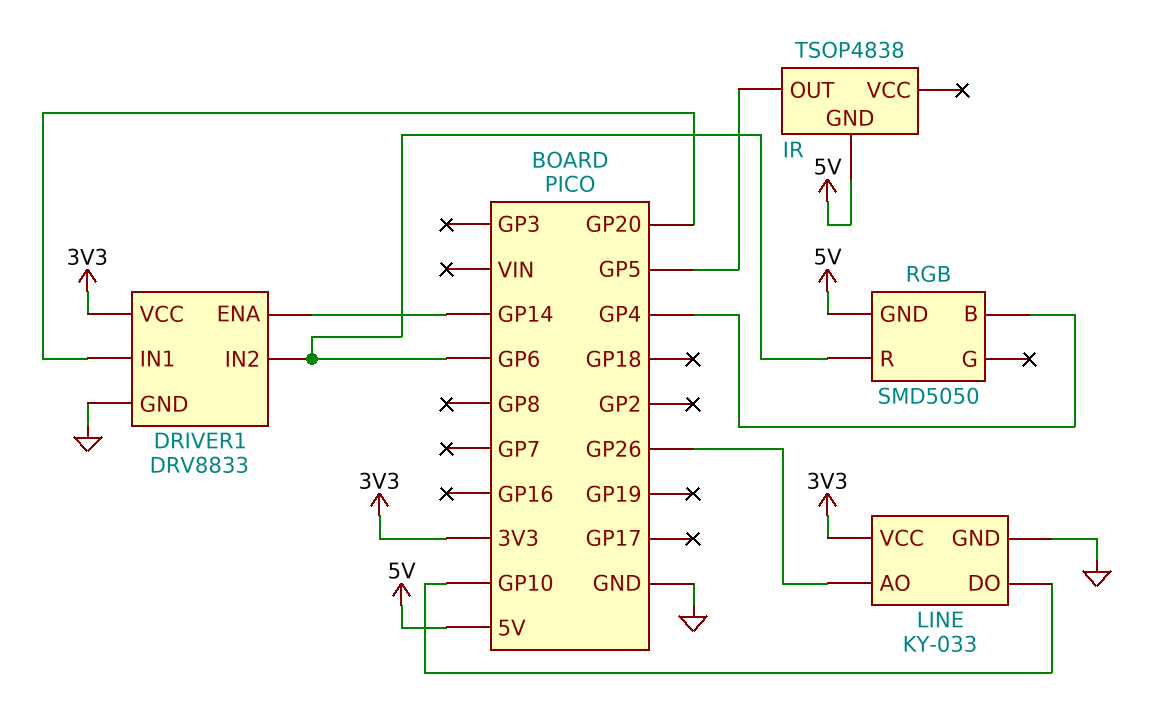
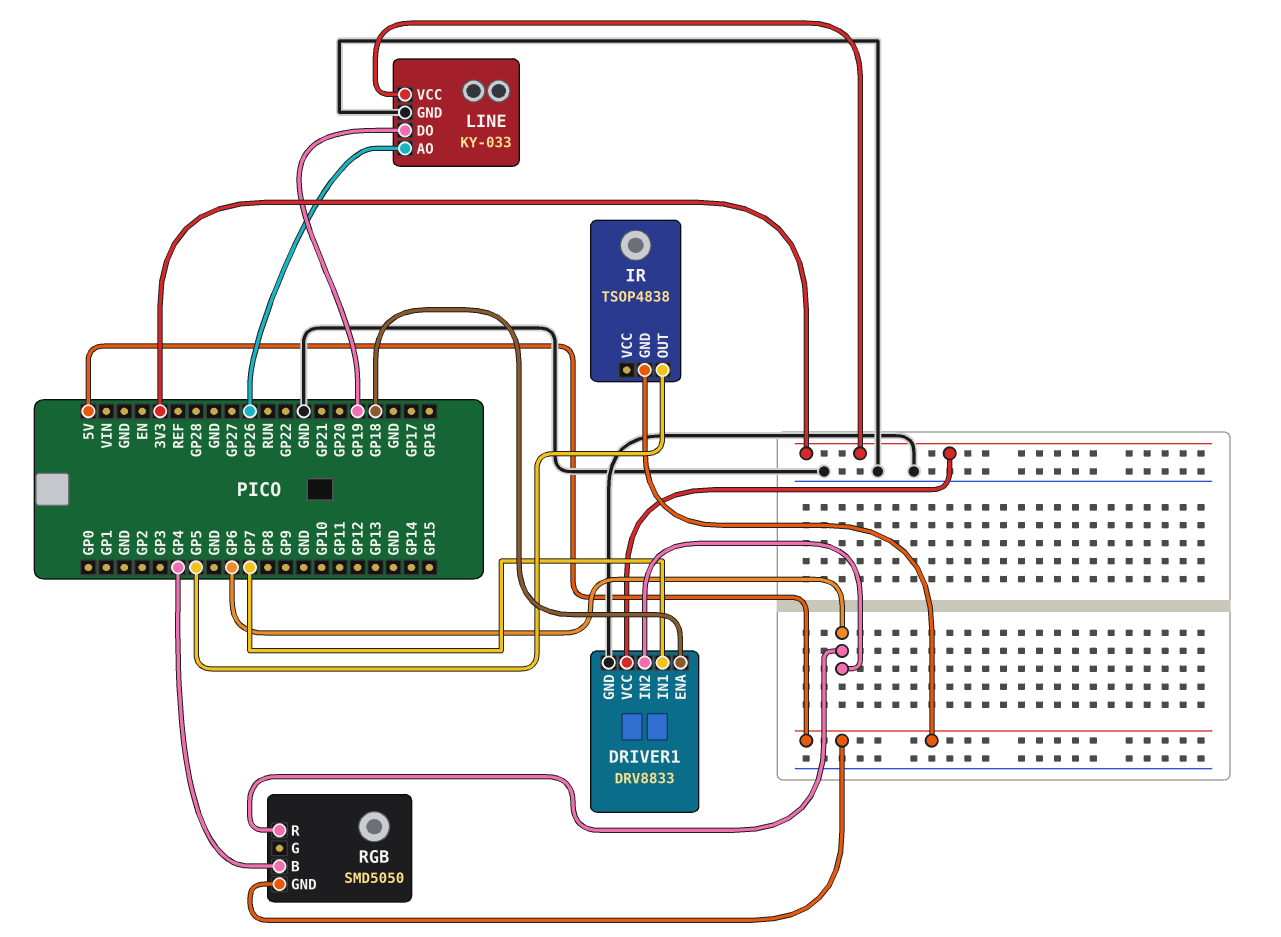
DRIVER1 pin ENA: GP14 -> GP18
DRIVER1 pin IN1: GP20 -> GP7
LINE pin DO: GP10 -> GP19

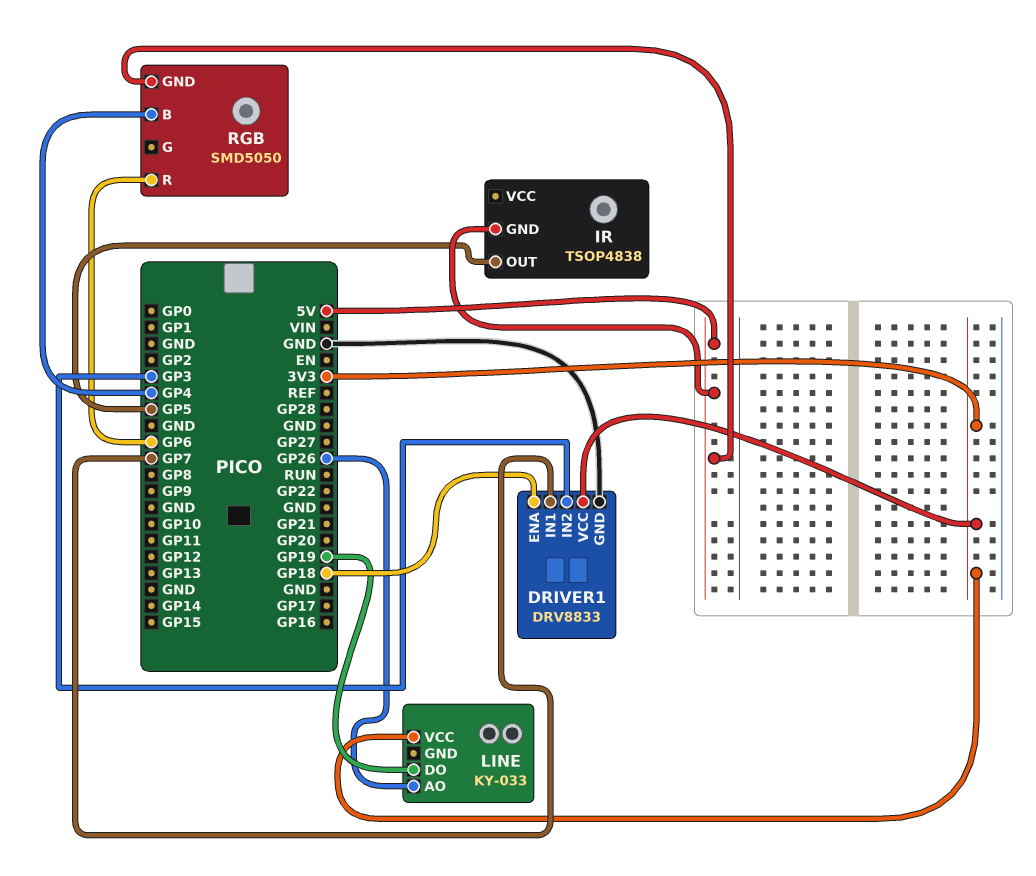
DRIVER1 pin IN2: GP6 -> GP3
LINE pin GND: GND -> none

